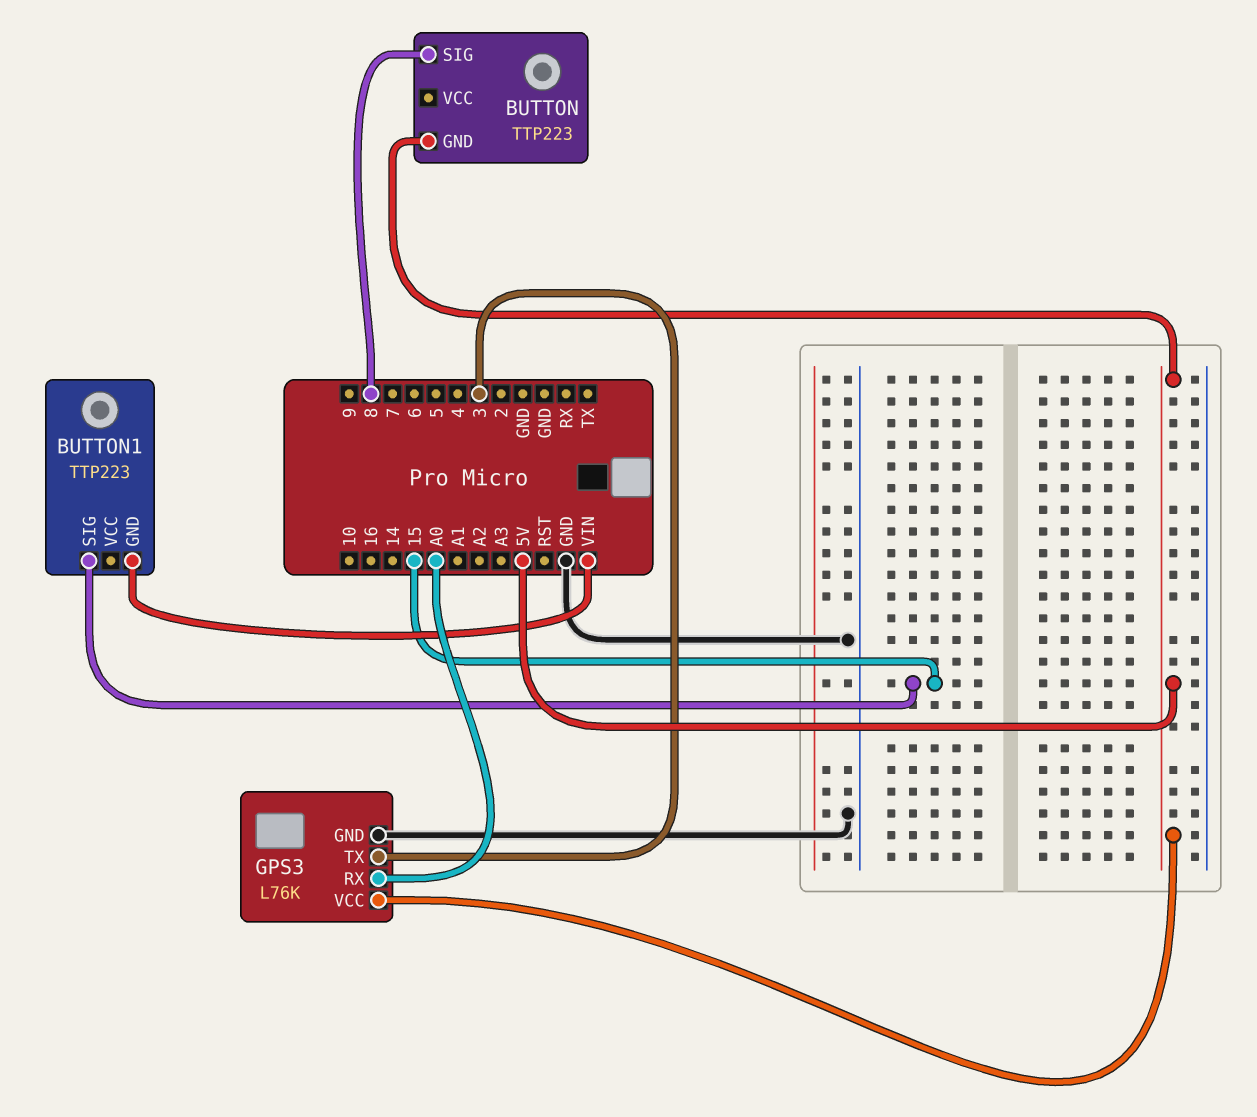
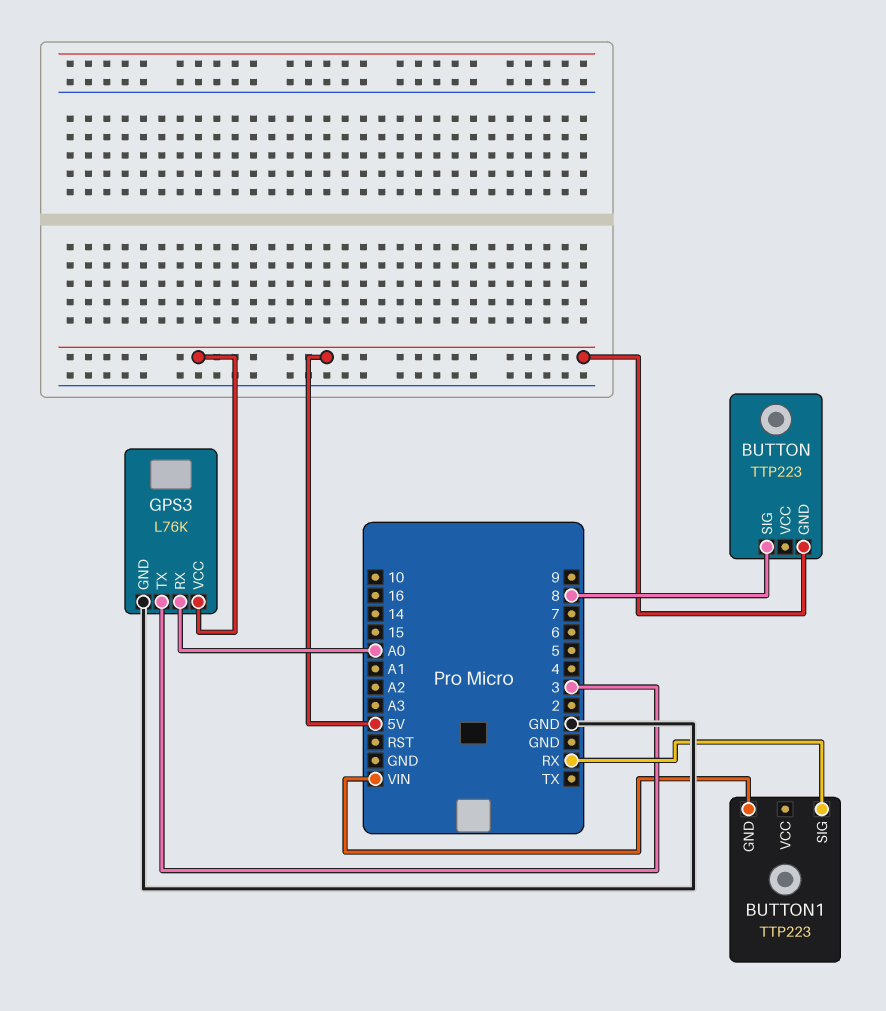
BUTTON1 pin SIG: 15 -> RX

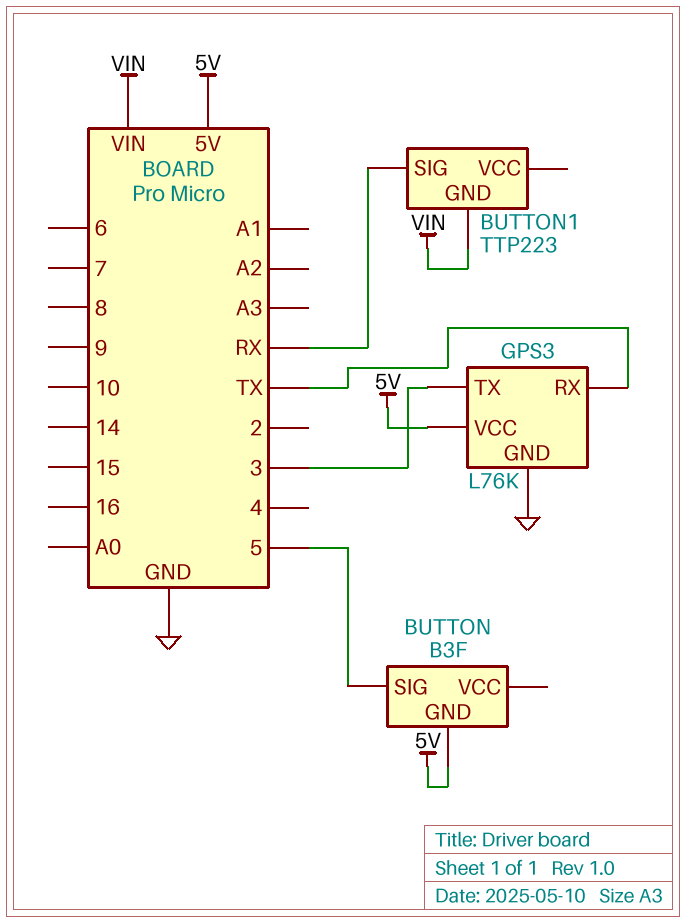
BUTTON: TTP223 -> B3F
BUTTON pin SIG: 8 -> 5
GPS3 pin RX: A0 -> TX

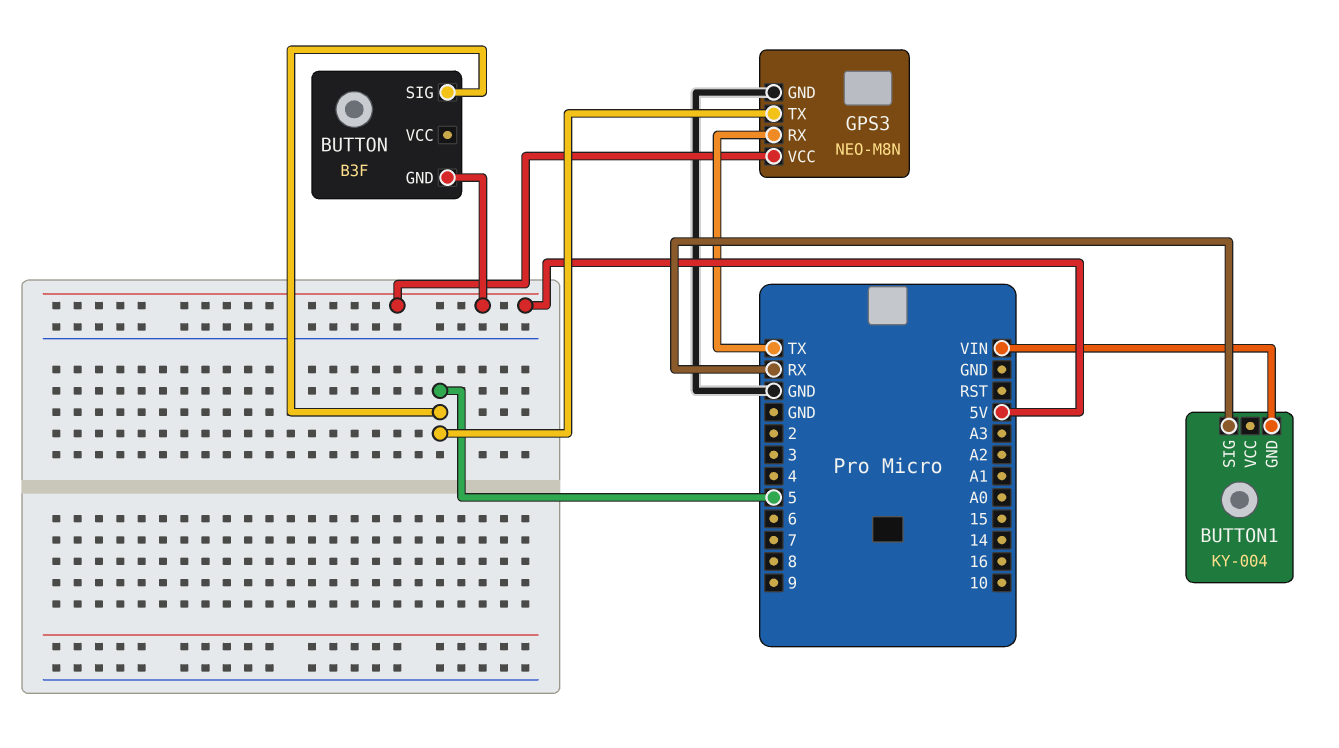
BUTTON1: TTP223 -> KY-004
GPS3: L76K -> NEO-M8N
GPS3 pin TX: 3 -> 5

